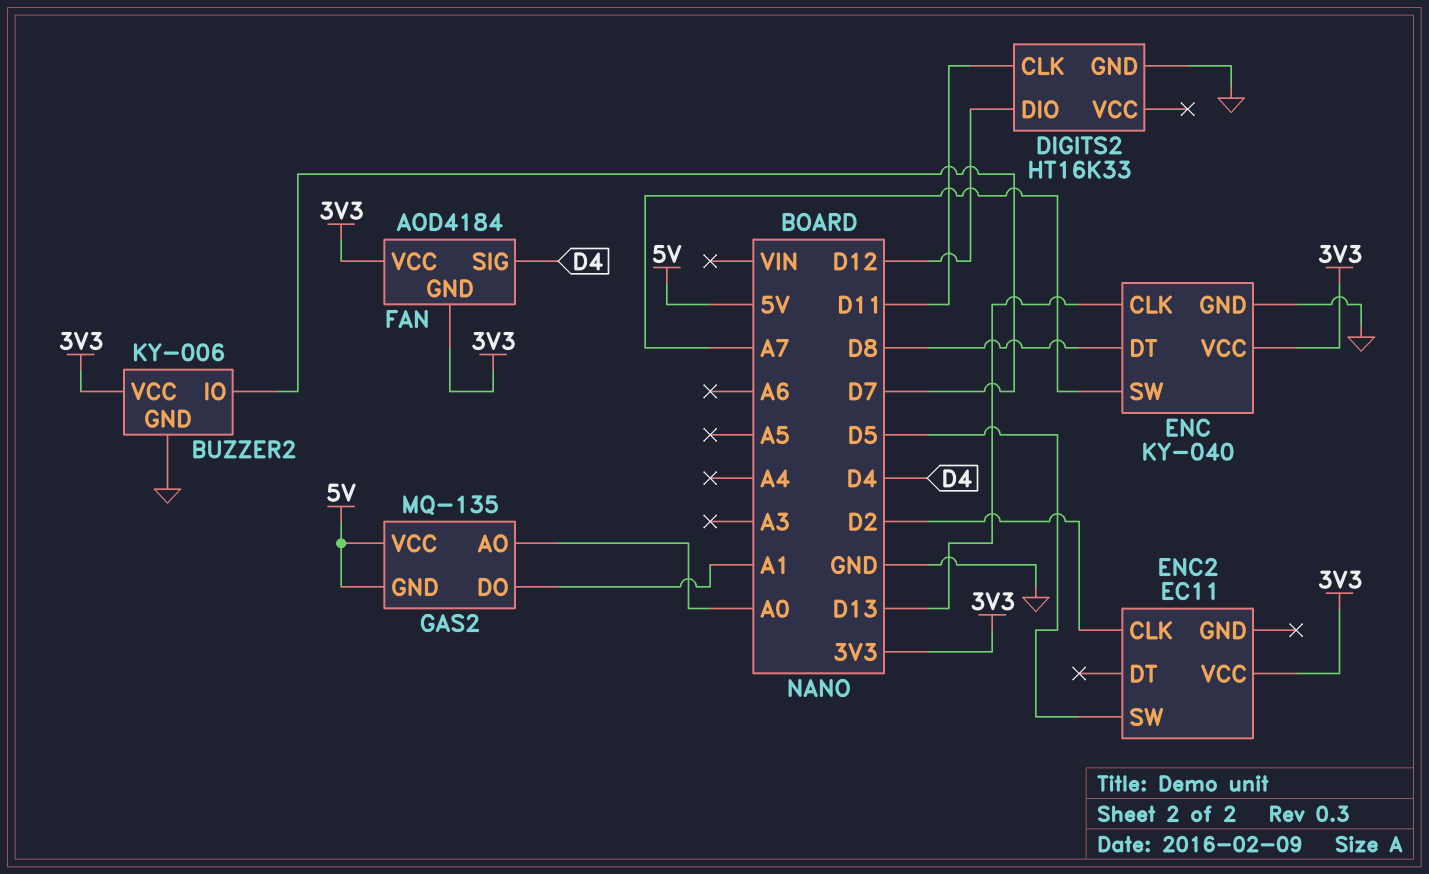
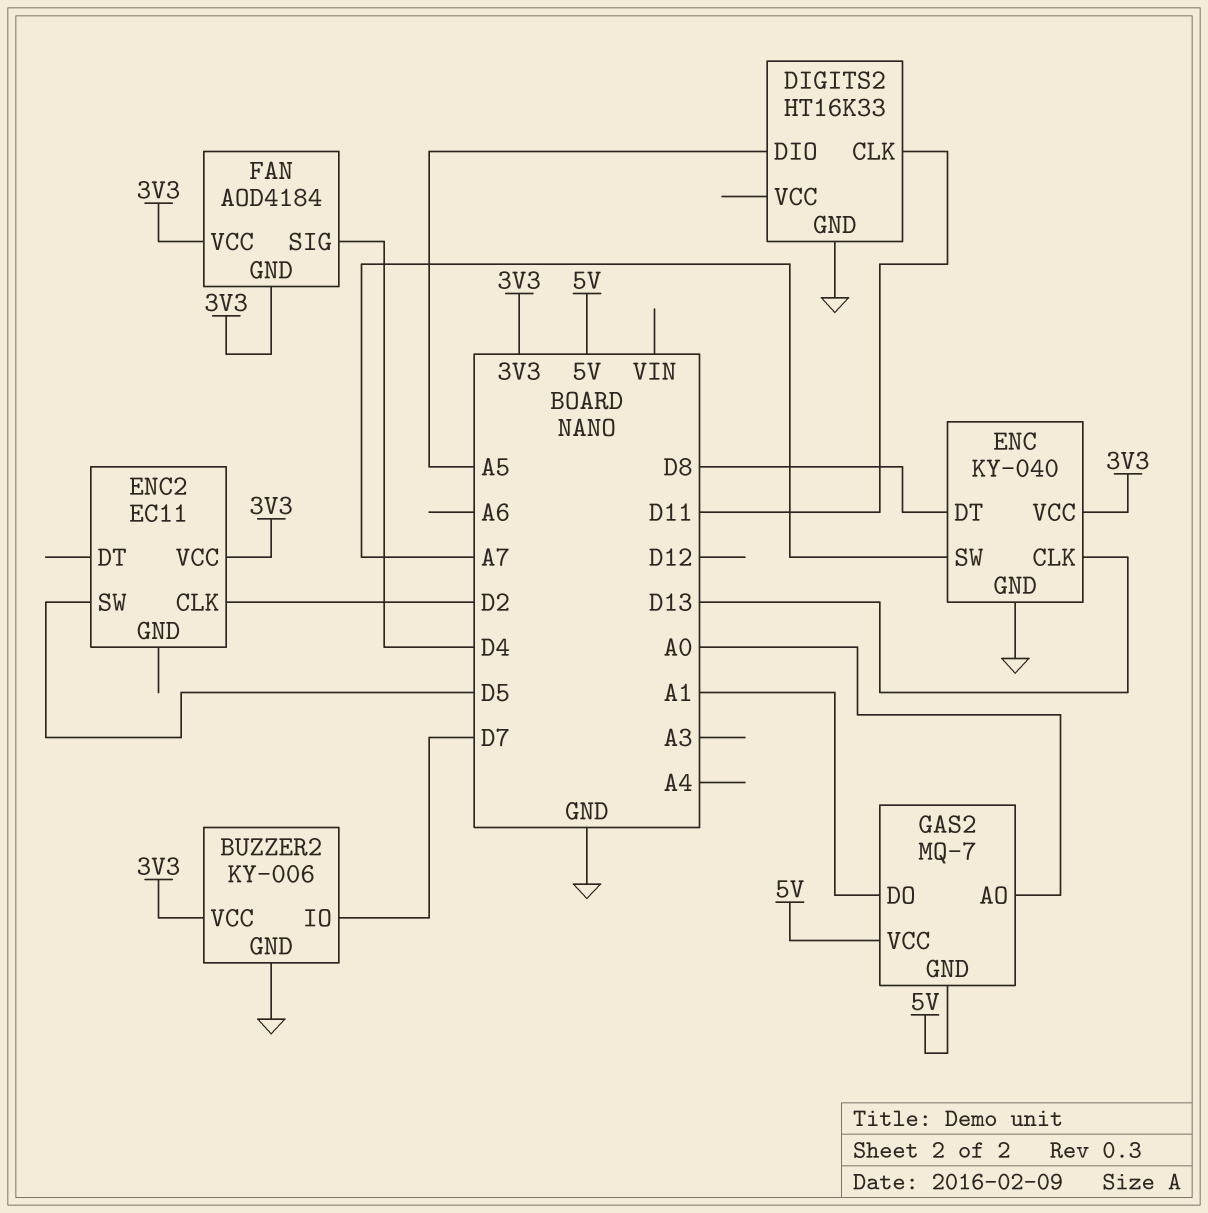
DIGITS2 pin DIO: D12 -> A5
GAS2: MQ-135 -> MQ-7

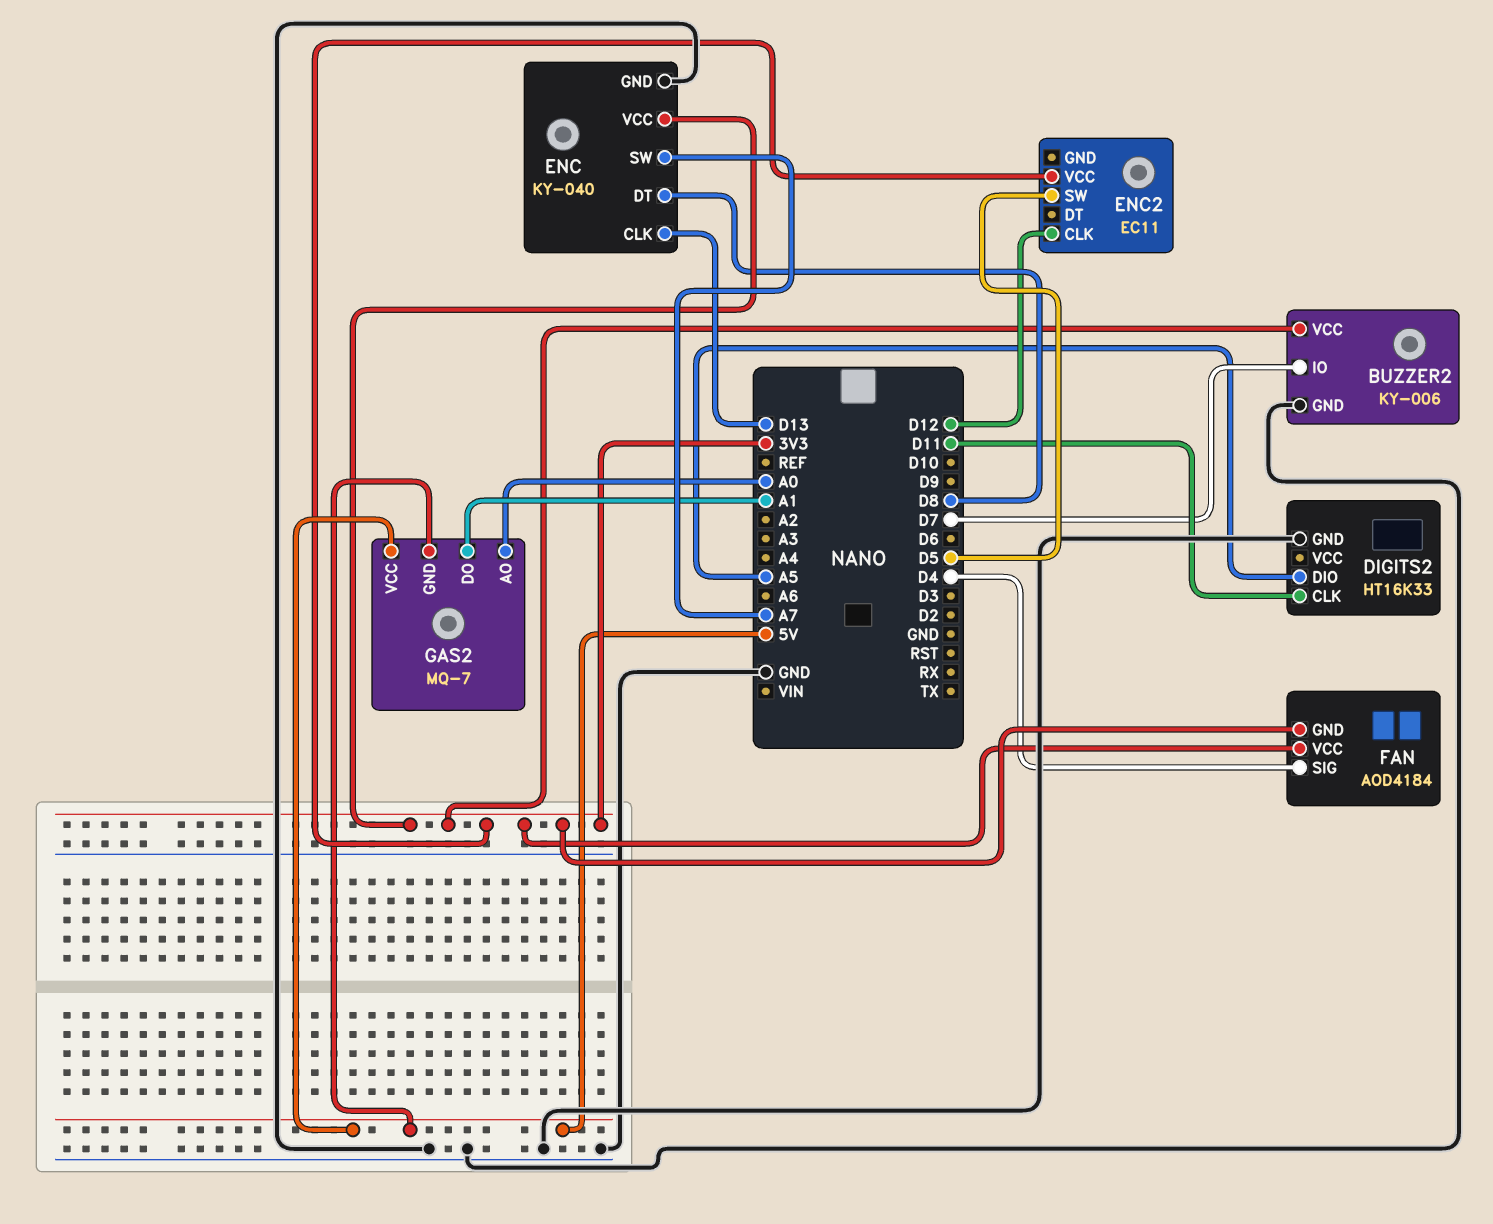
ENC2 pin CLK: D2 -> D12

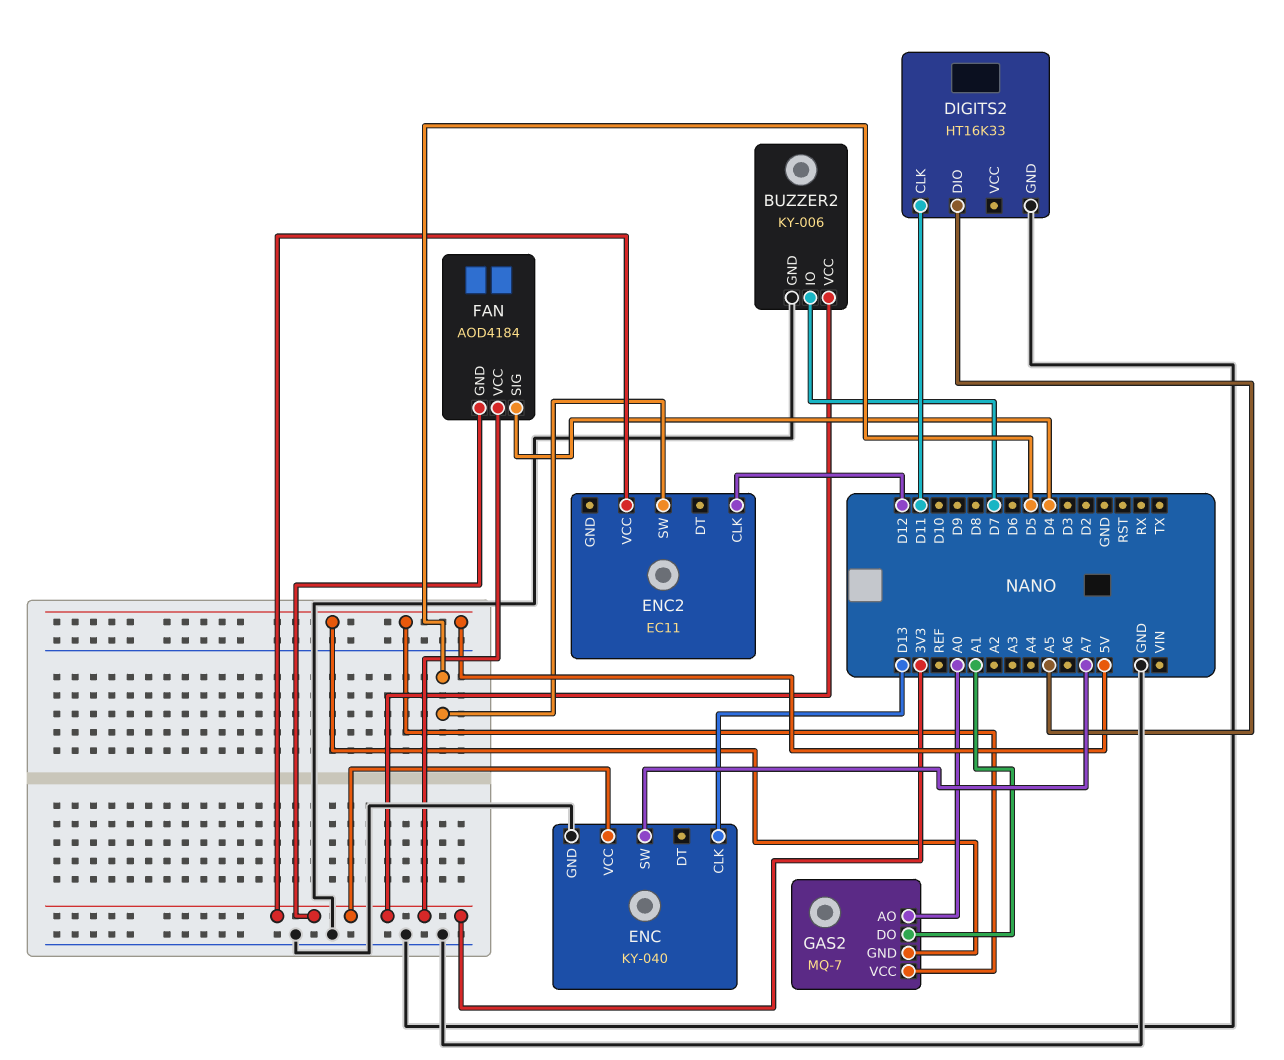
ENC pin DT: D8 -> none

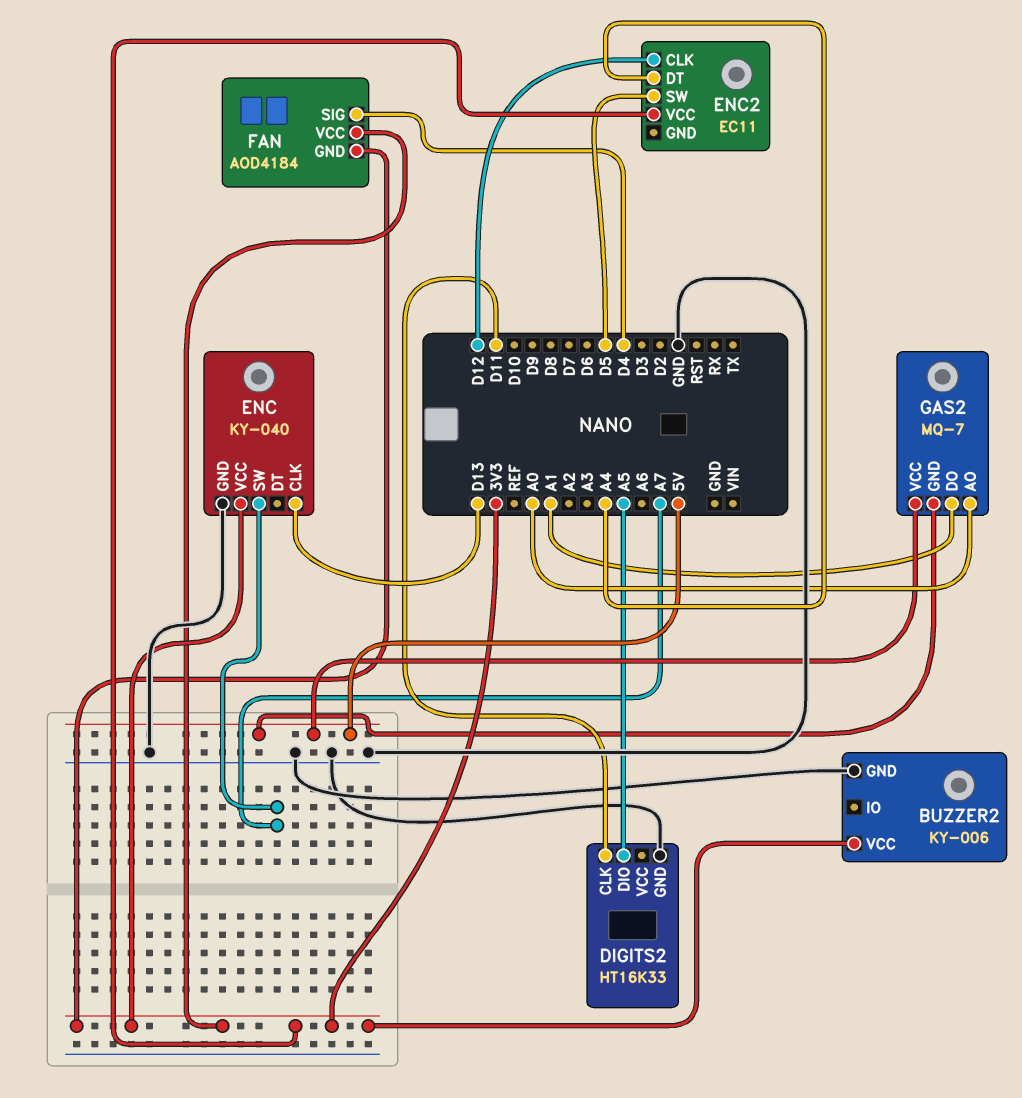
BUZZER2 pin IO: D7 -> none
ENC2 pin DT: none -> A4

